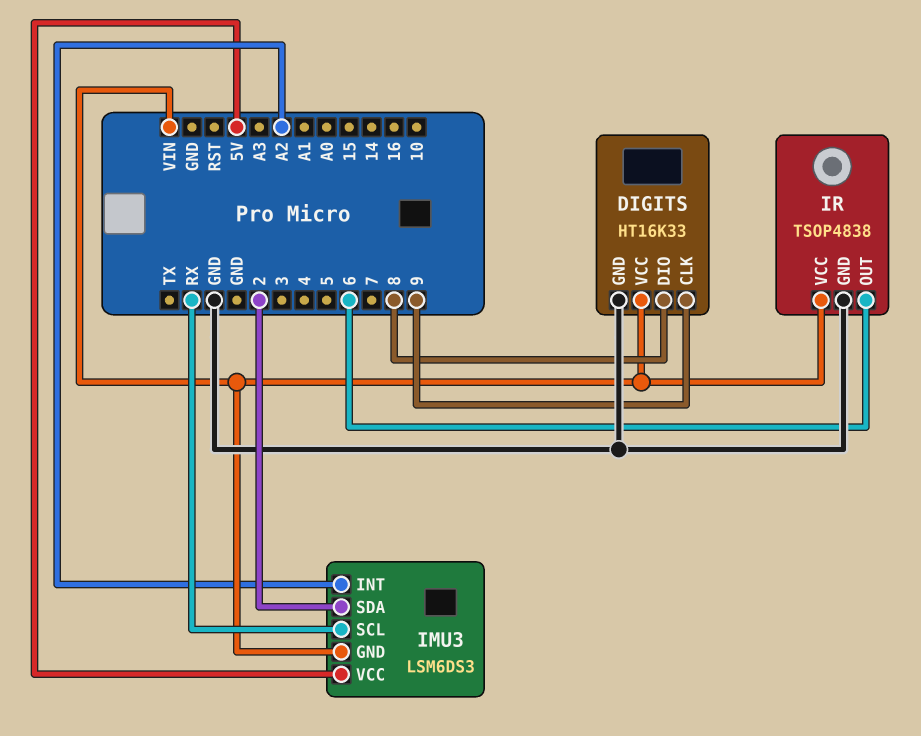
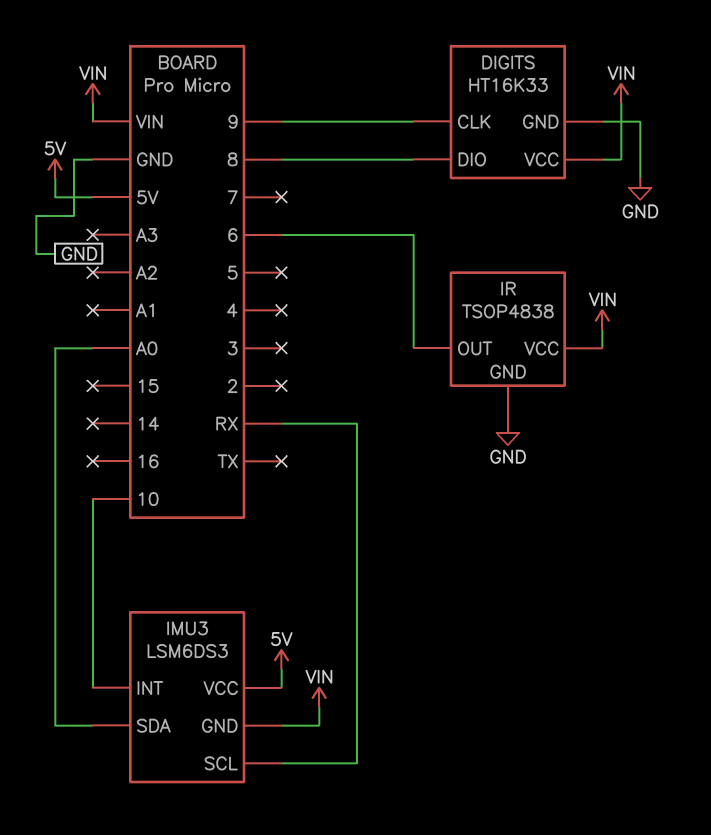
IMU3 pin INT: A2 -> 10
IMU3 pin SDA: 2 -> A0

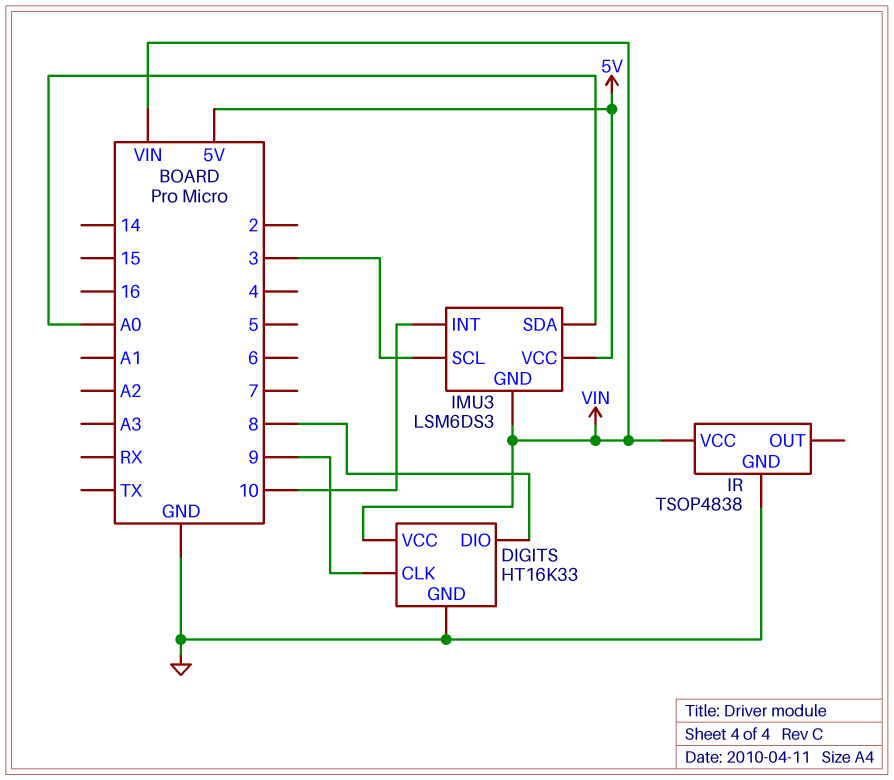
IMU3 pin SCL: RX -> 3
IR pin OUT: 6 -> none

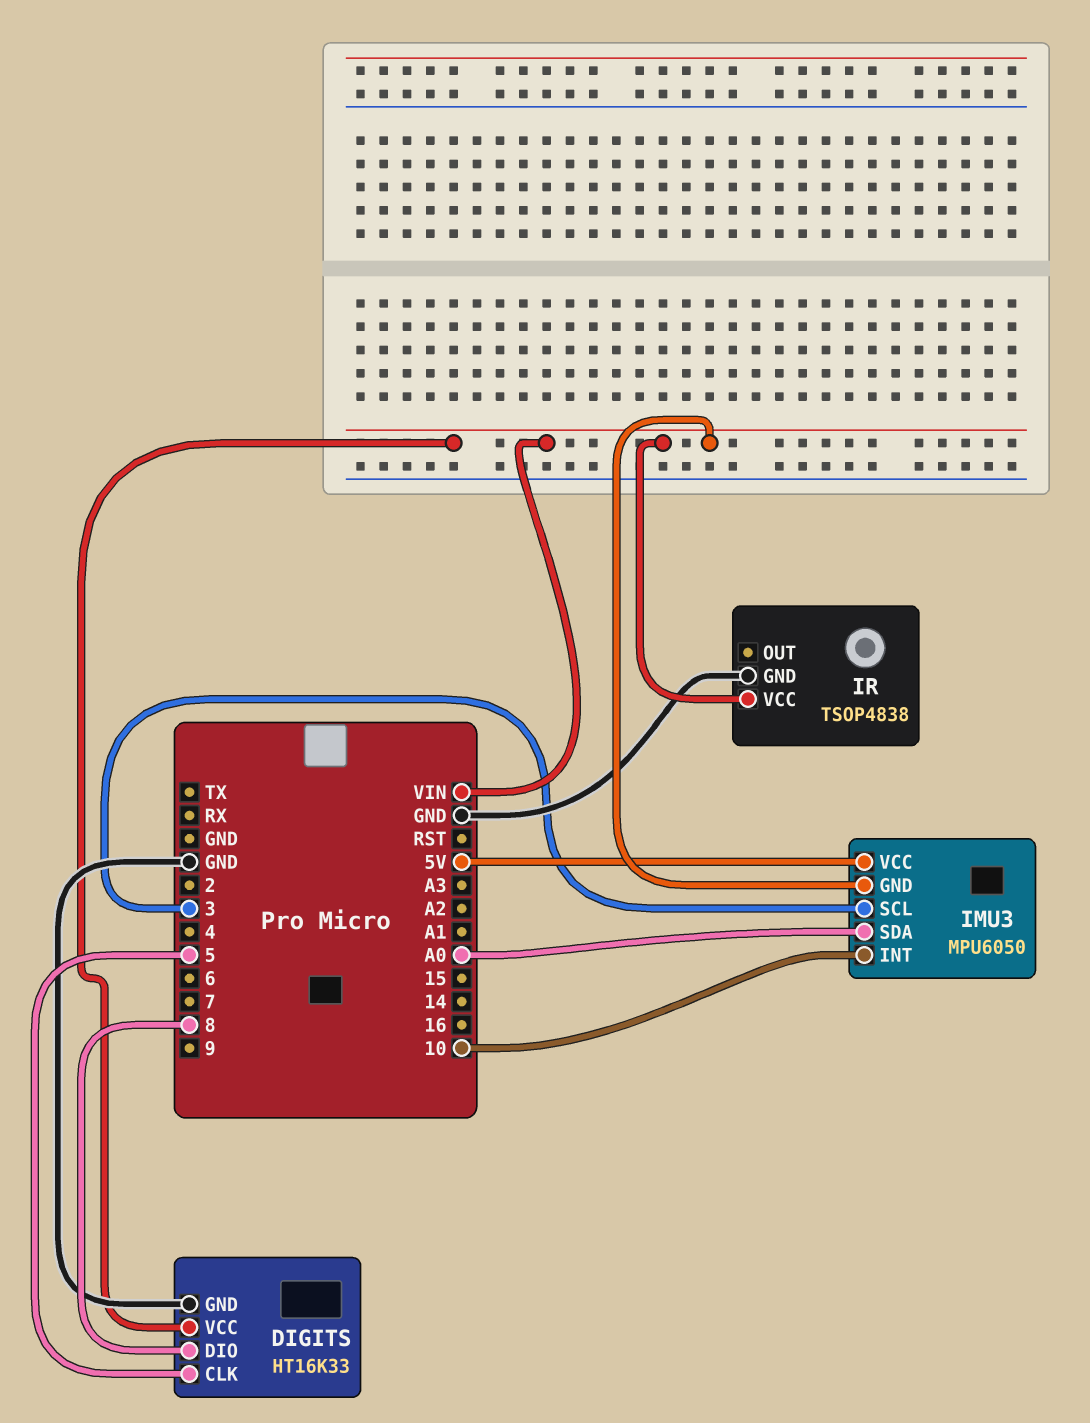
DIGITS pin CLK: 9 -> 5
IMU3: LSM6DS3 -> MPU6050

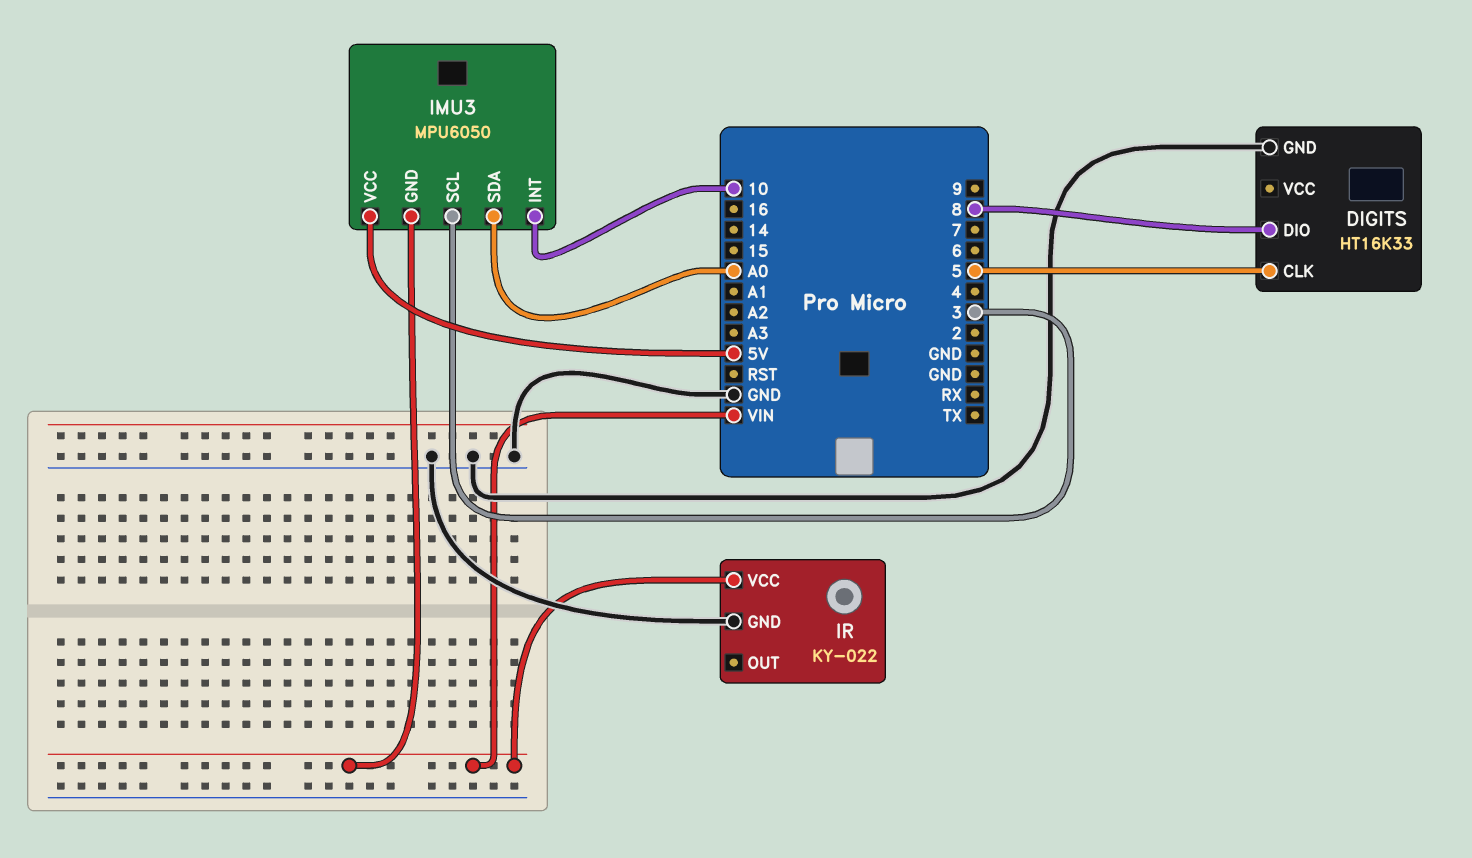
DIGITS pin VCC: VIN -> none
IR: TSOP4838 -> KY-022

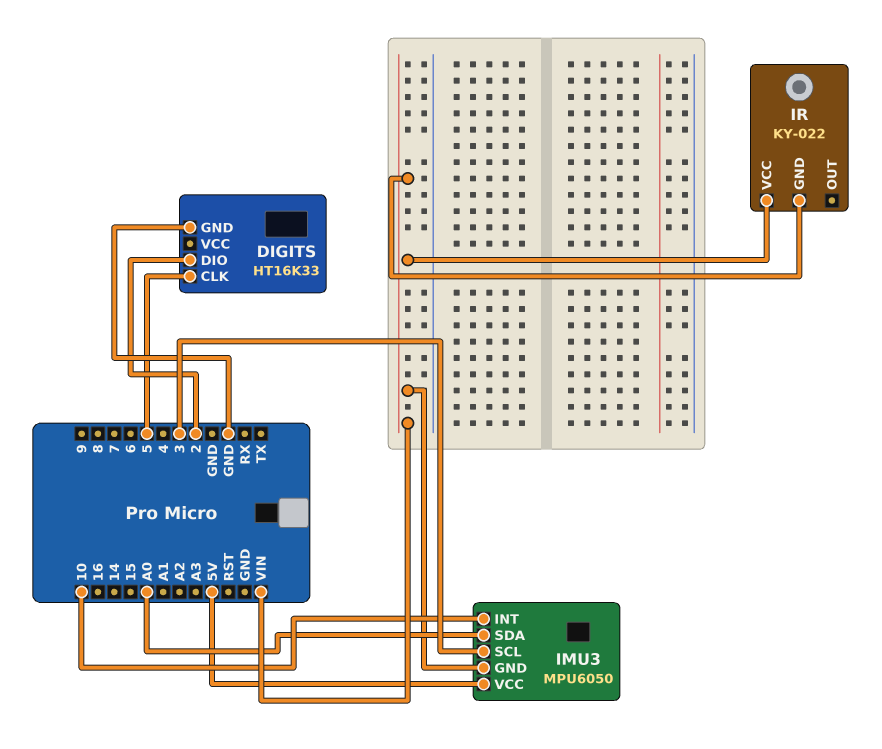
DIGITS pin DIO: 8 -> 2
IR pin GND: GND -> VIN

